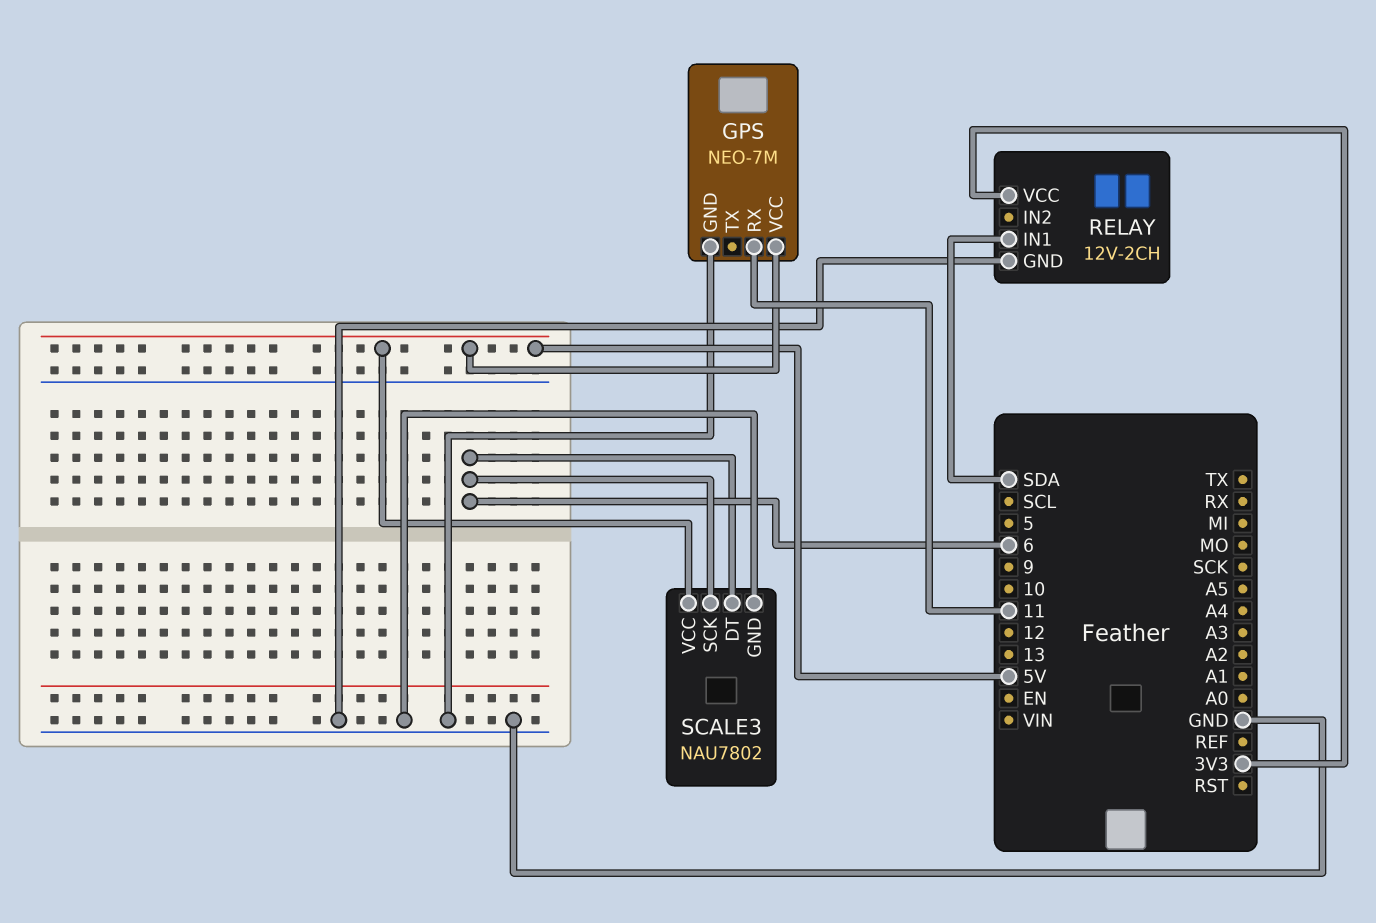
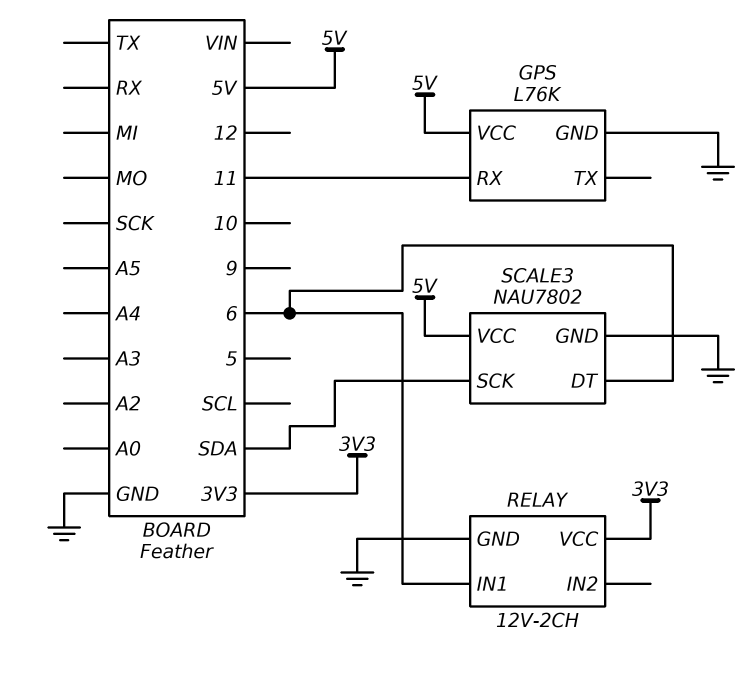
GPS: NEO-7M -> L76K
RELAY pin IN1: SDA -> 6
SCALE3 pin SCK: 6 -> SDA

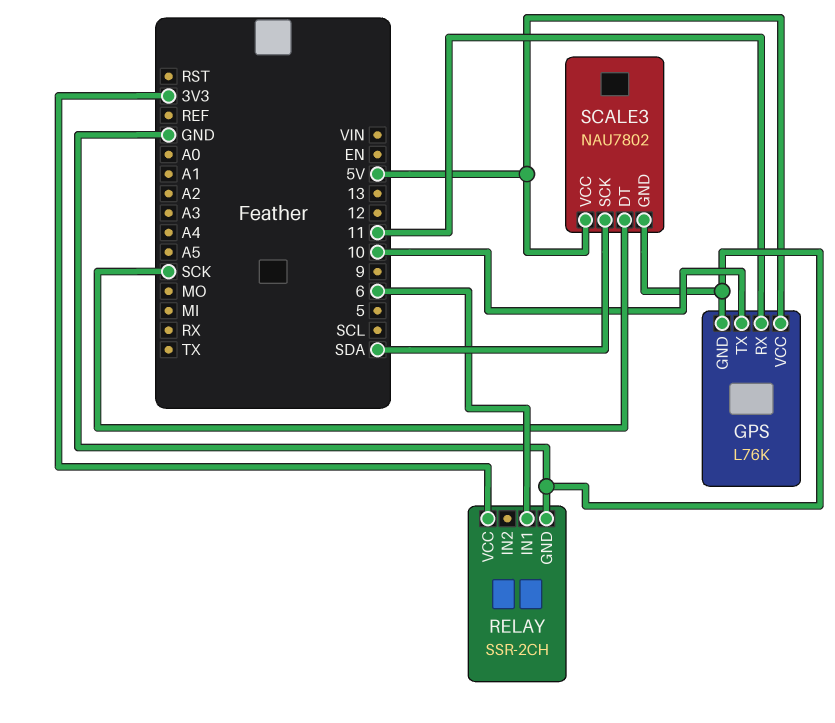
GPS pin TX: none -> 10
RELAY: 12V-2CH -> SSR-2CH
SCALE3 pin DT: 6 -> SCK

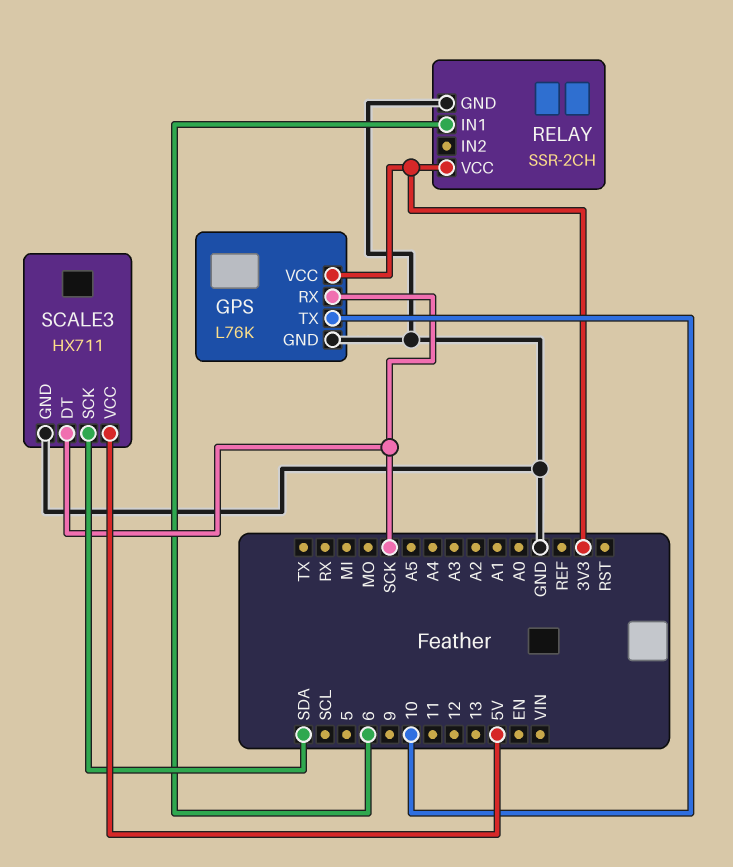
GPS pin RX: 11 -> SCK
GPS pin VCC: 5V -> 3V3
SCALE3: NAU7802 -> HX711

